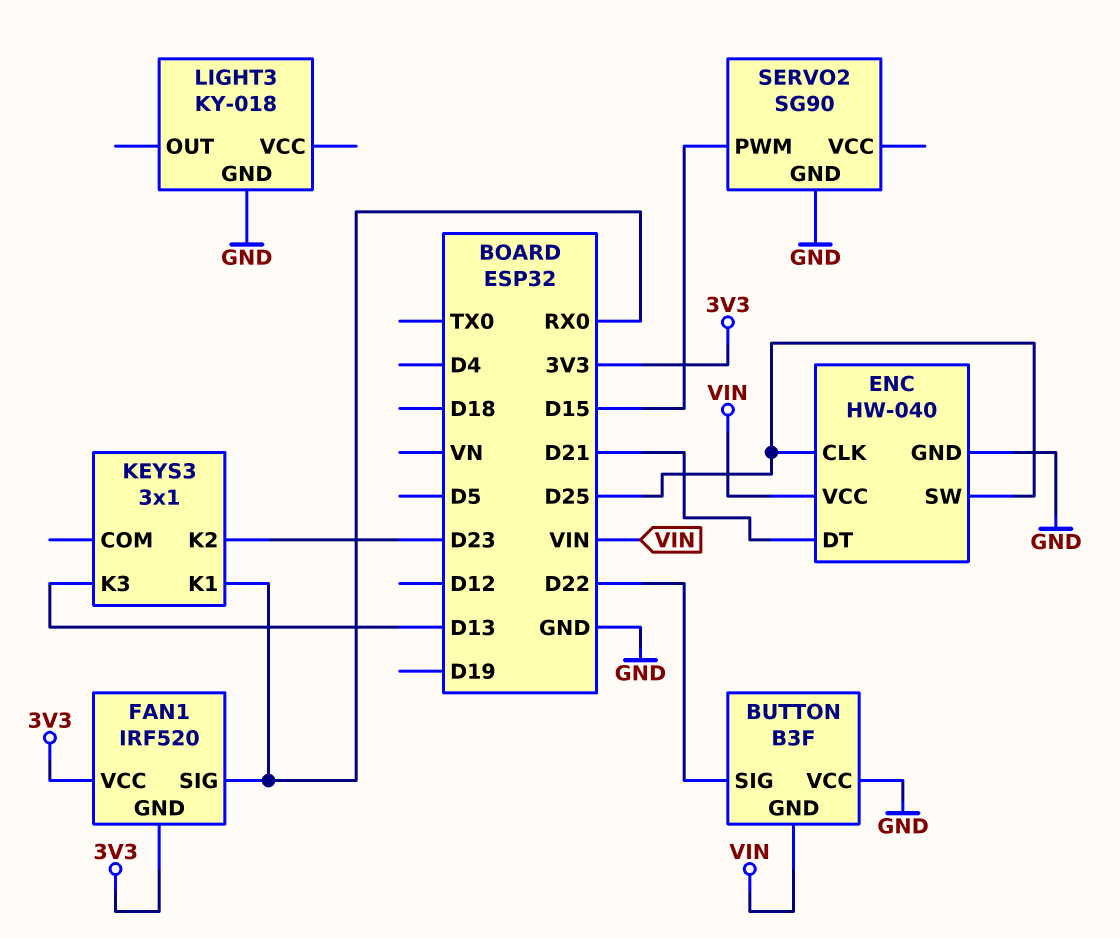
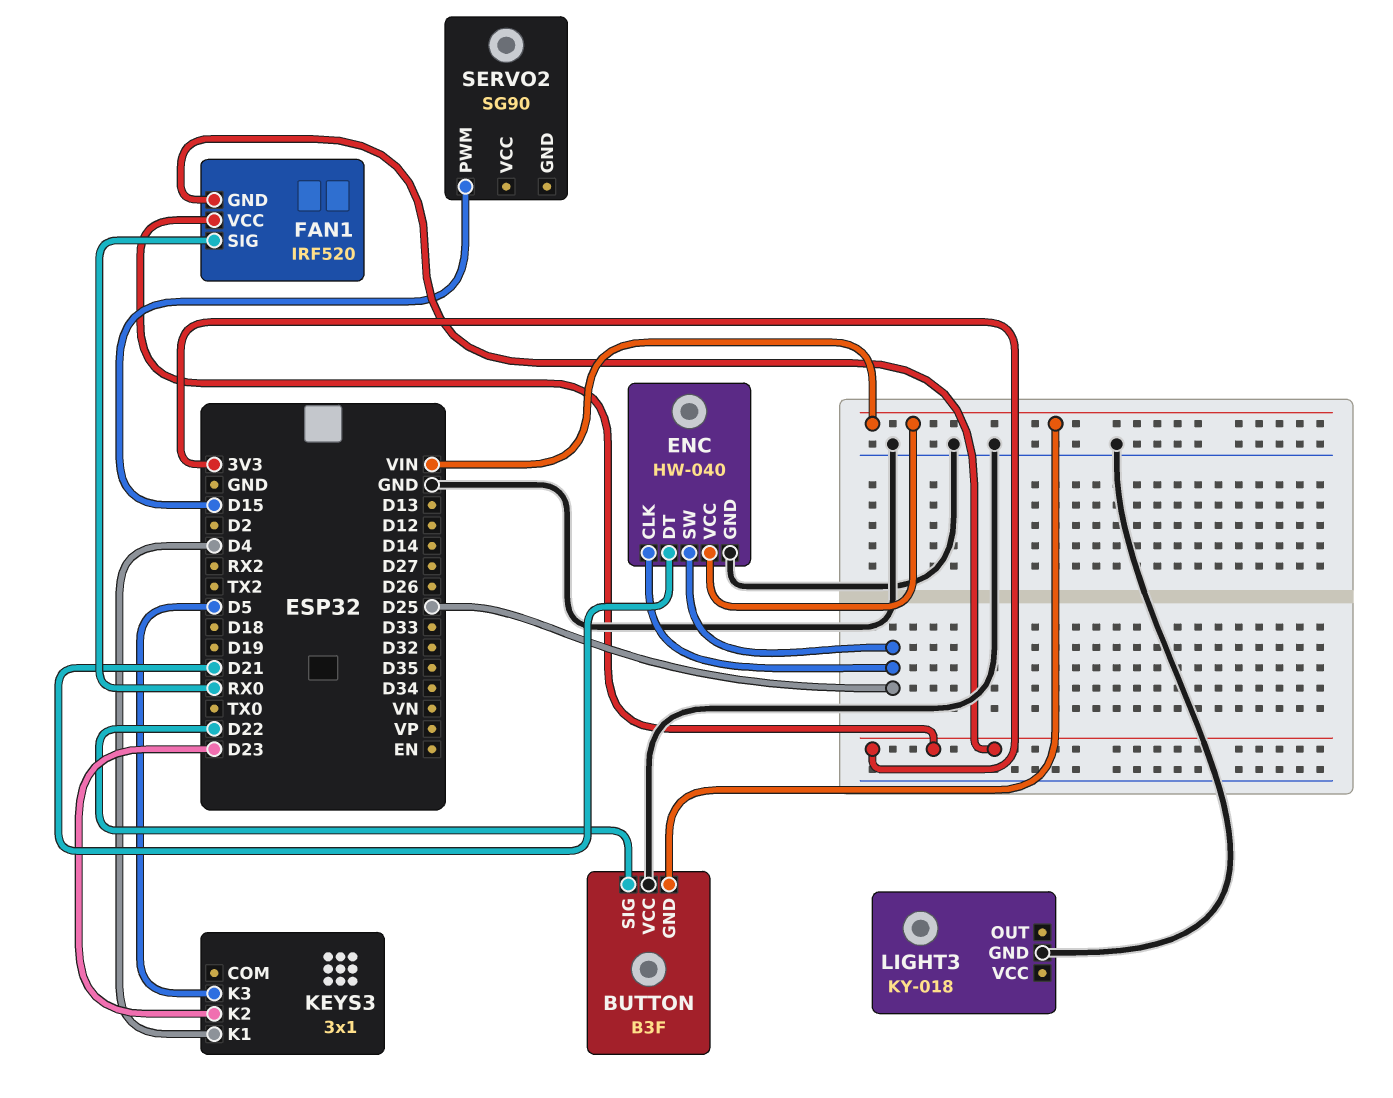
KEYS3 pin K1: RX0 -> D4
KEYS3 pin K3: D13 -> D5
SERVO2 pin GND: GND -> none

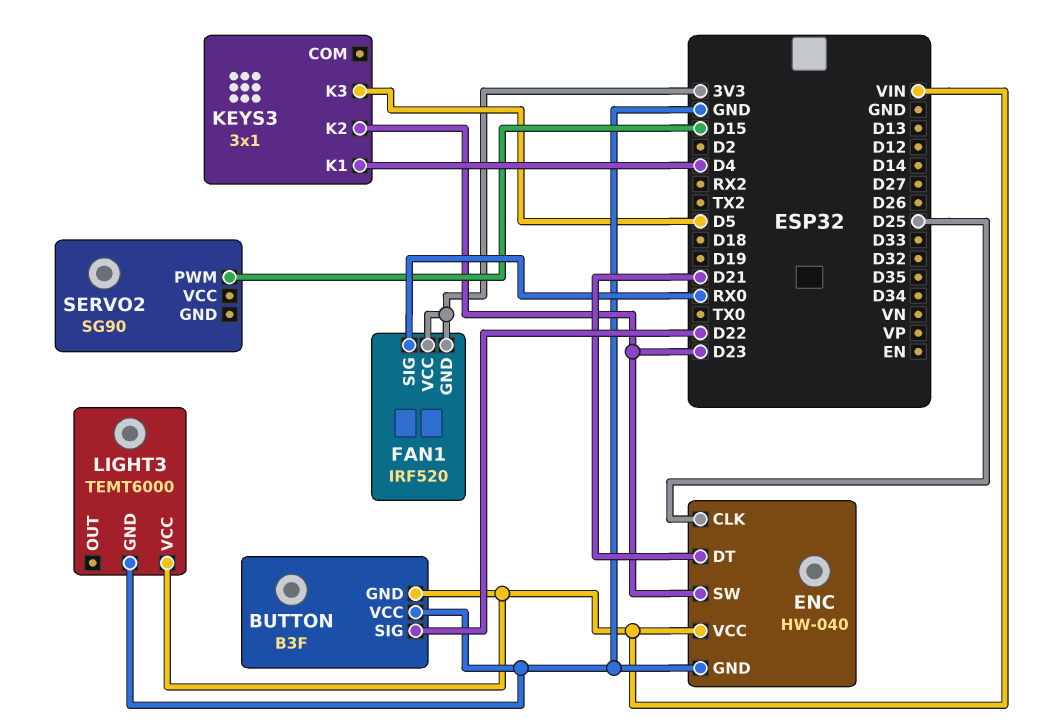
ENC pin SW: D25 -> D23
LIGHT3: KY-018 -> TEMT6000
LIGHT3 pin VCC: none -> VIN

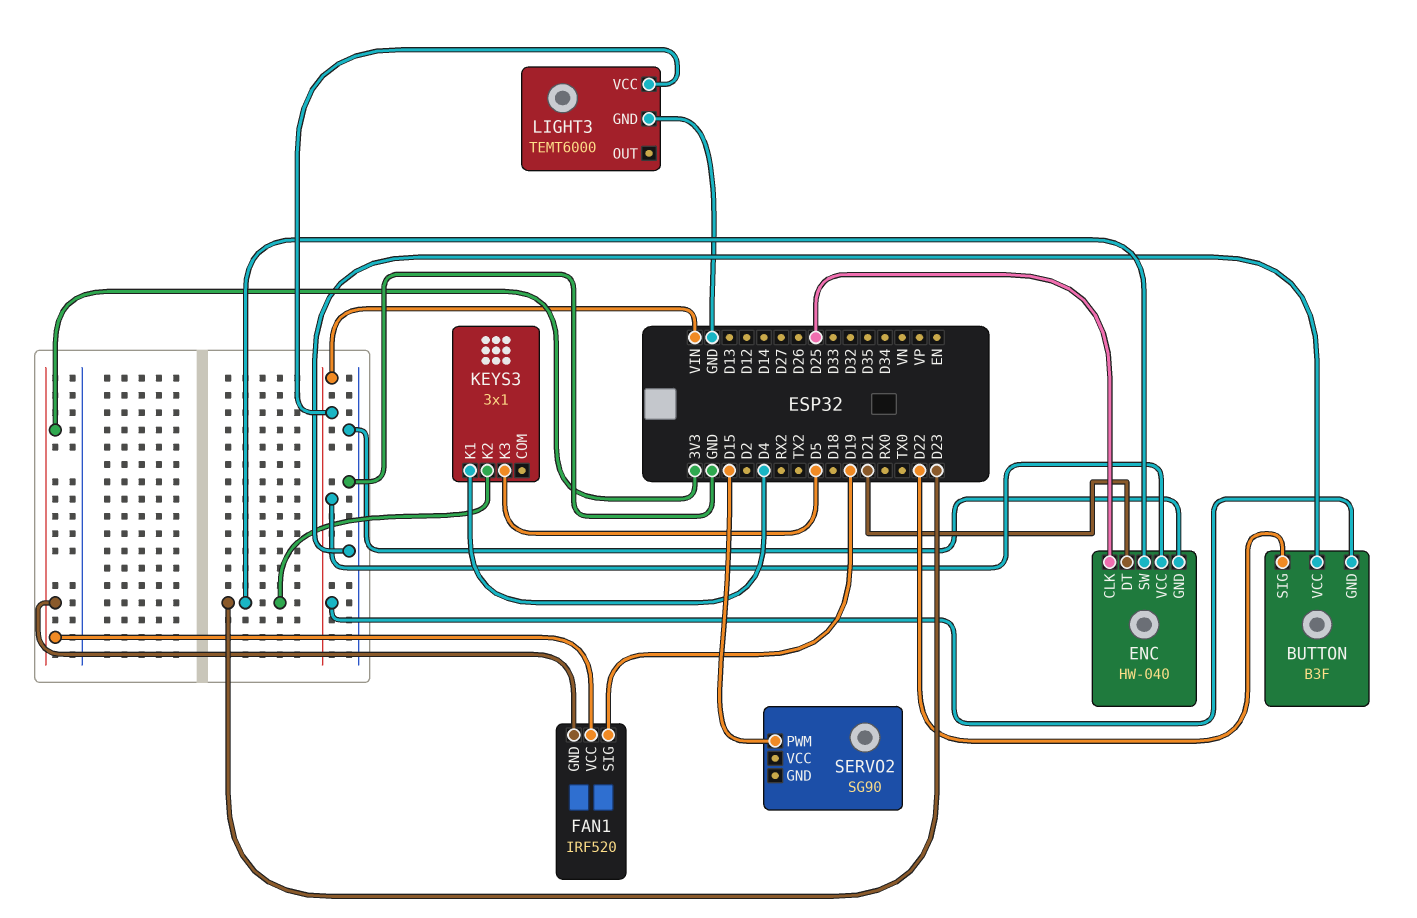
FAN1 pin SIG: RX0 -> D19

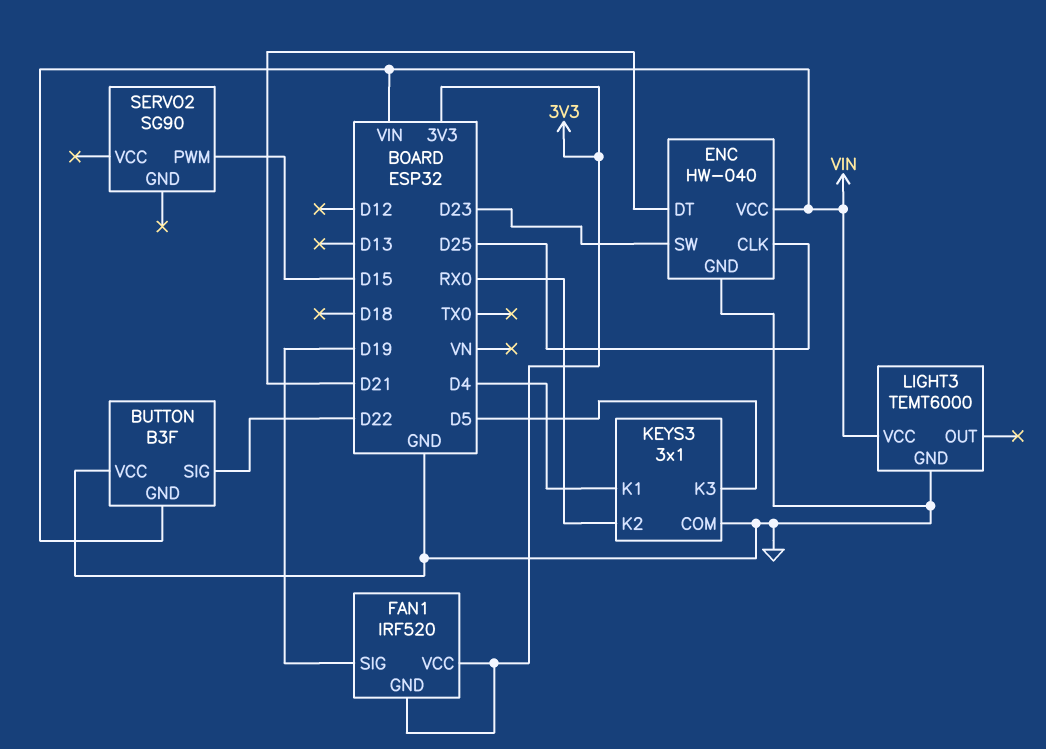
KEYS3 pin COM: none -> GND
KEYS3 pin K2: D23 -> RX0

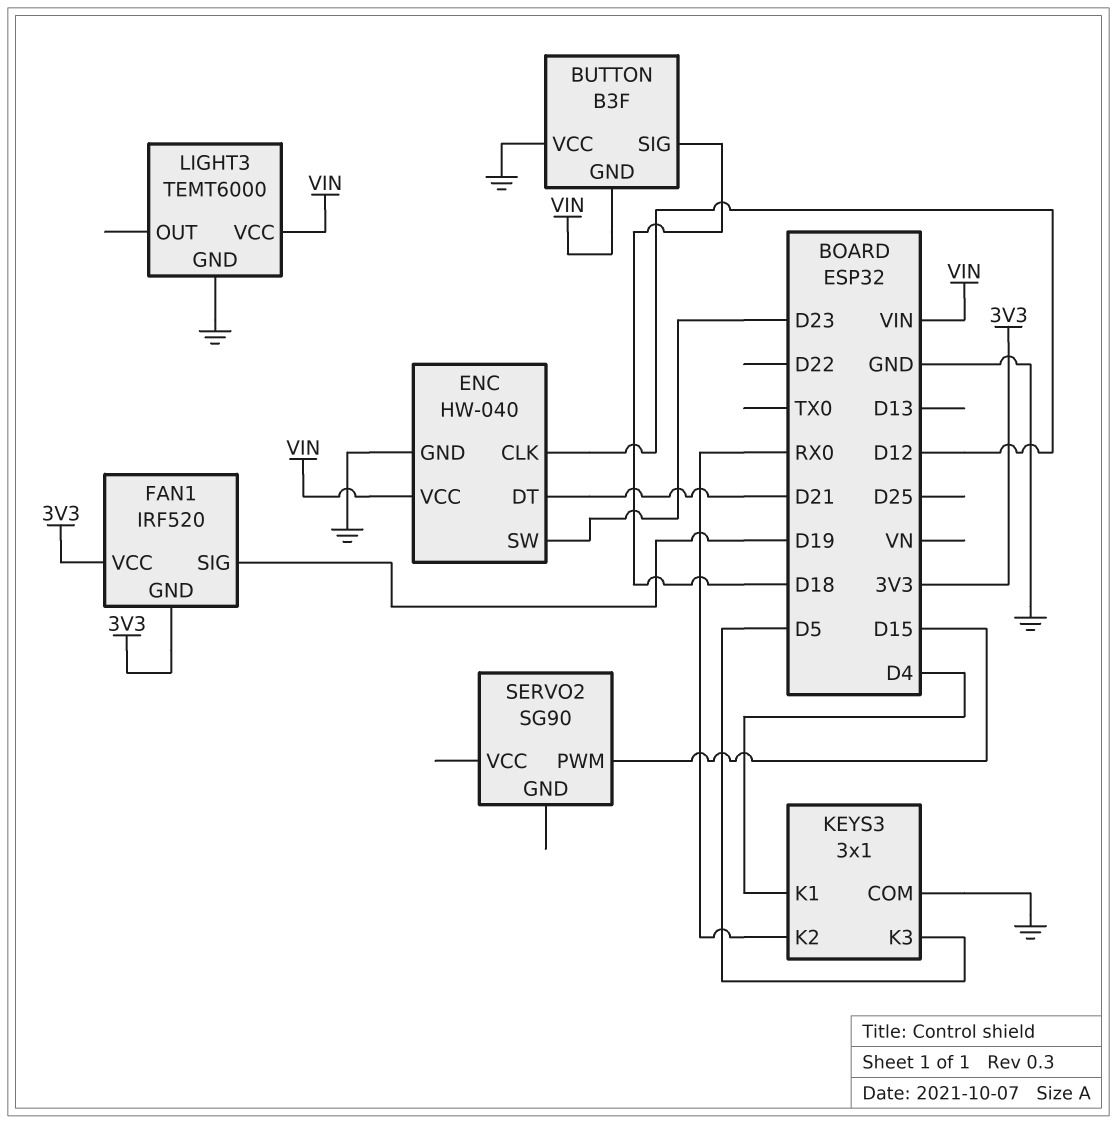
BUTTON pin SIG: D22 -> D18
ENC pin CLK: D25 -> D12

